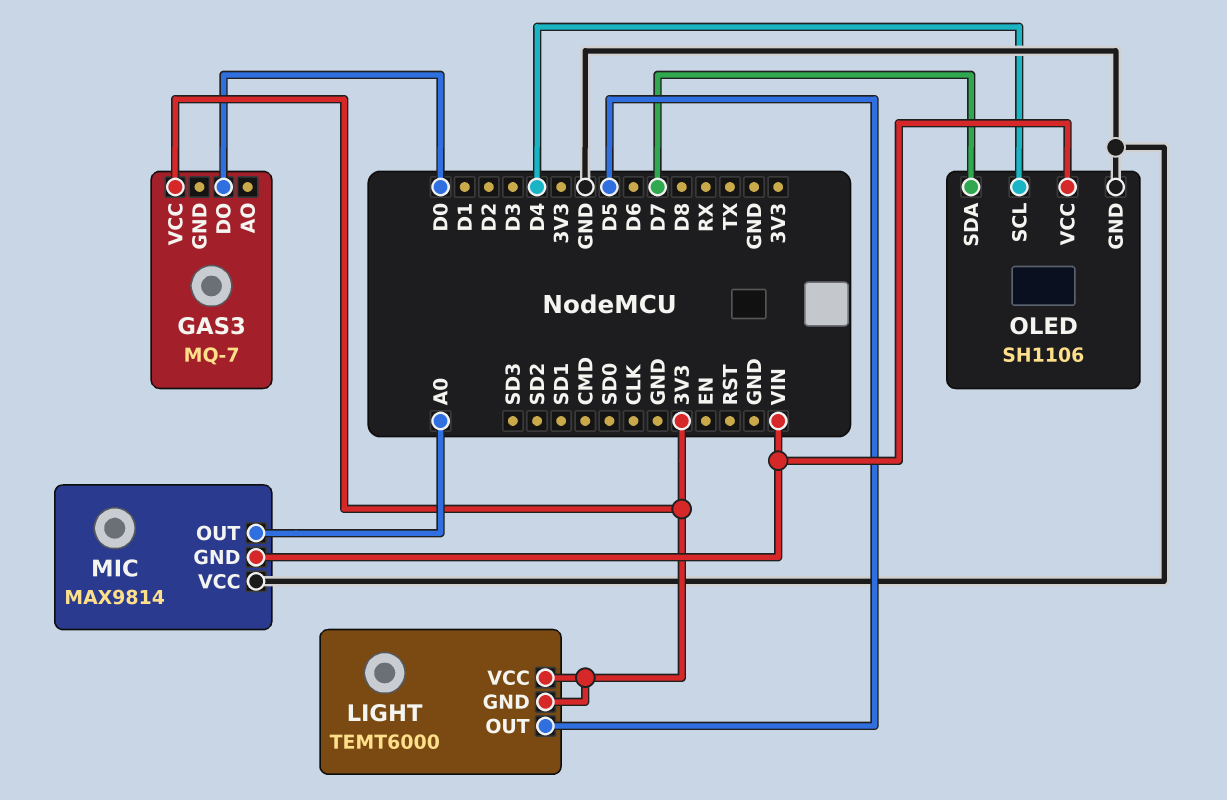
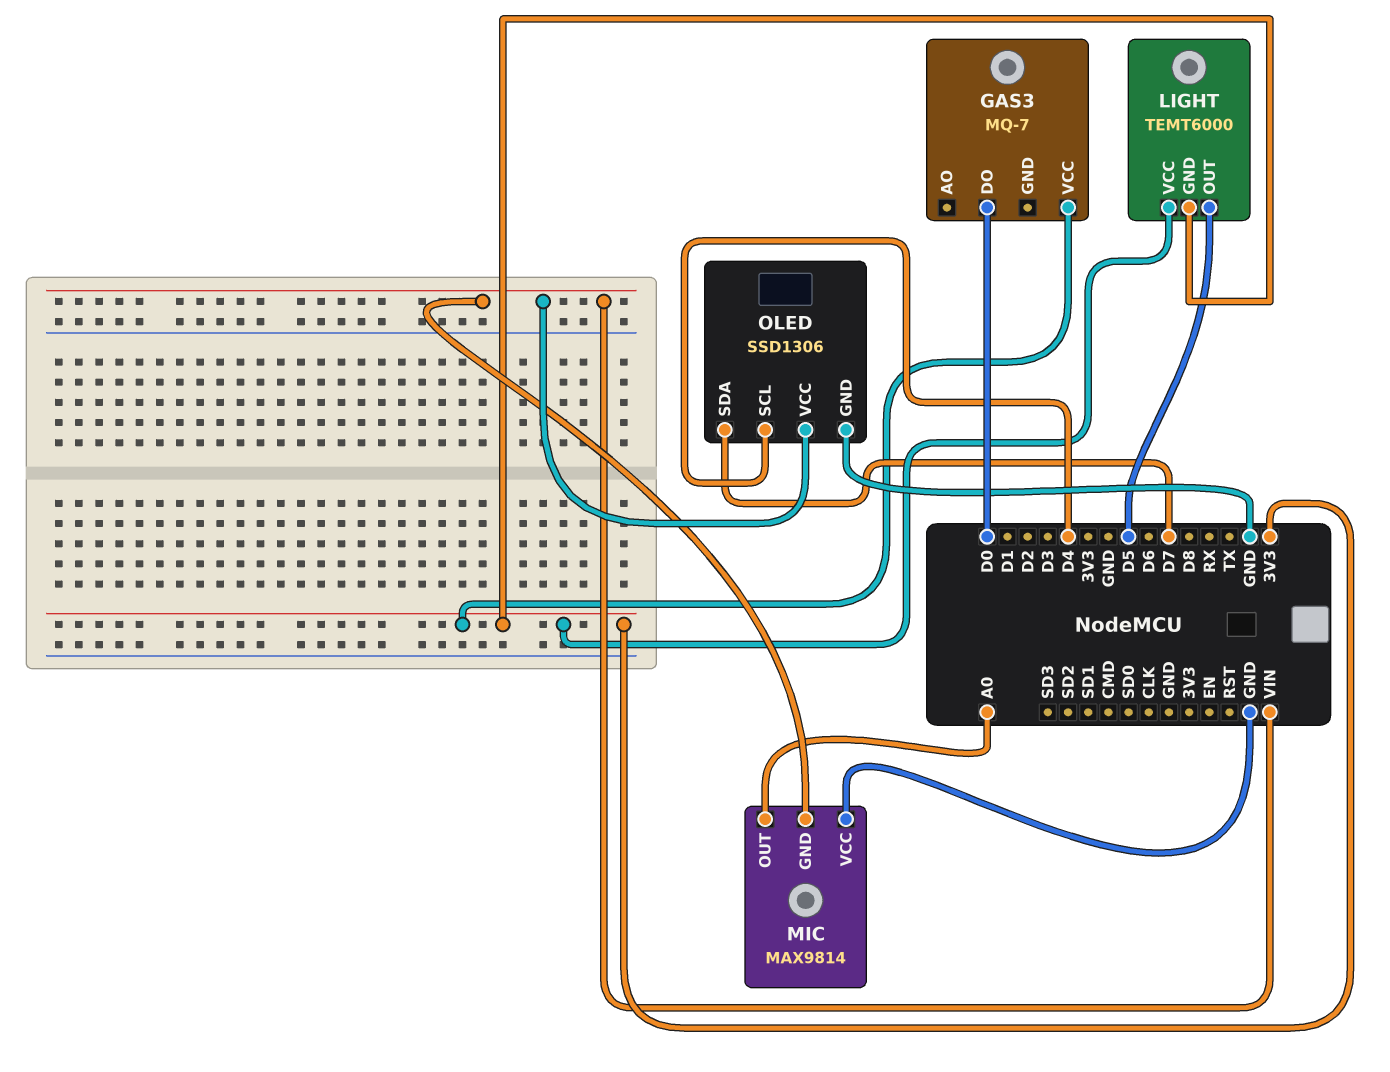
OLED: SH1106 -> SSD1306

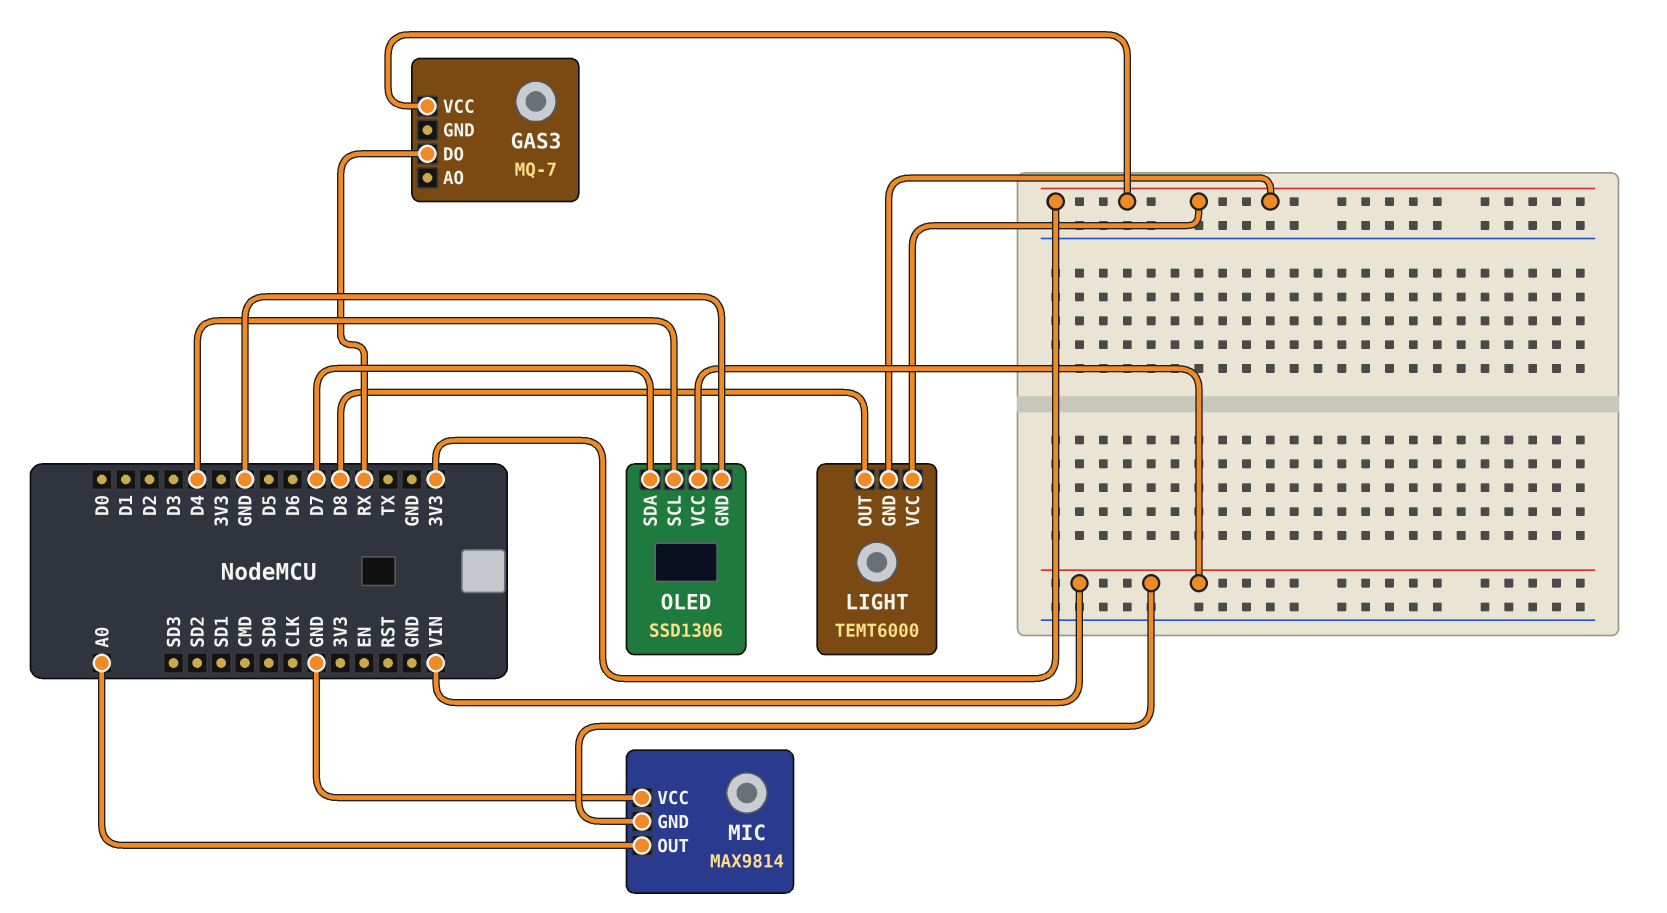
GAS3 pin DO: D0 -> RX
LIGHT pin OUT: D5 -> D8

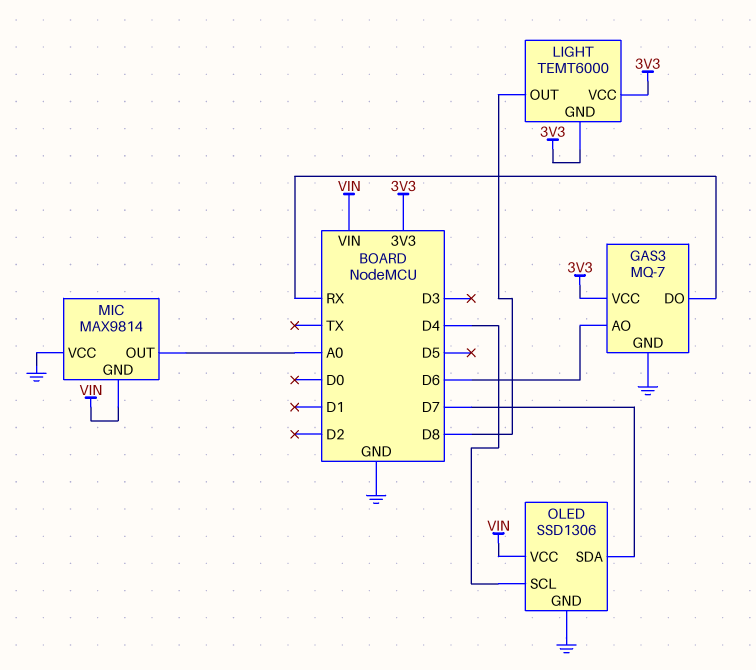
GAS3 pin AO: none -> D6
GAS3 pin GND: none -> GND

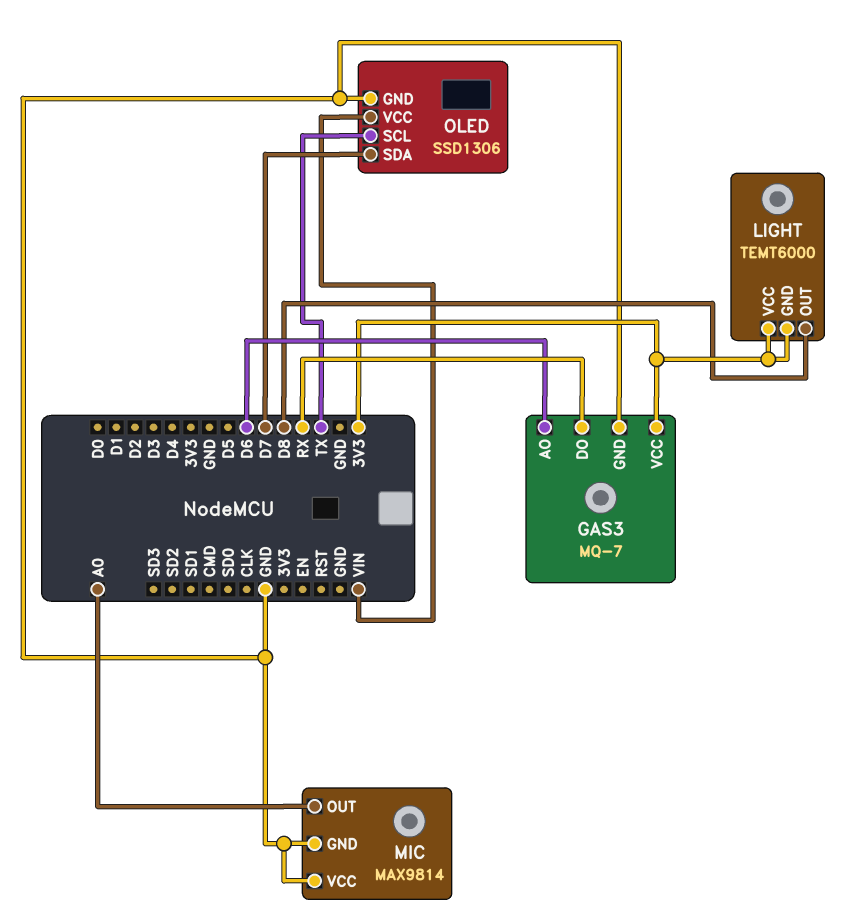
MIC pin GND: VIN -> GND
OLED pin SCL: D4 -> TX

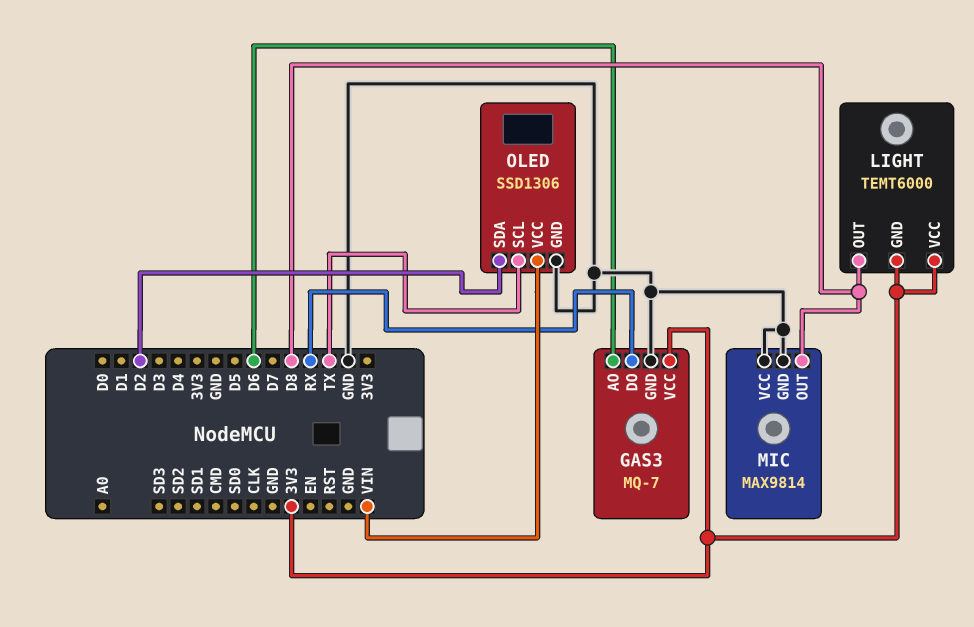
MIC pin OUT: A0 -> D8
OLED pin SDA: D7 -> D2

